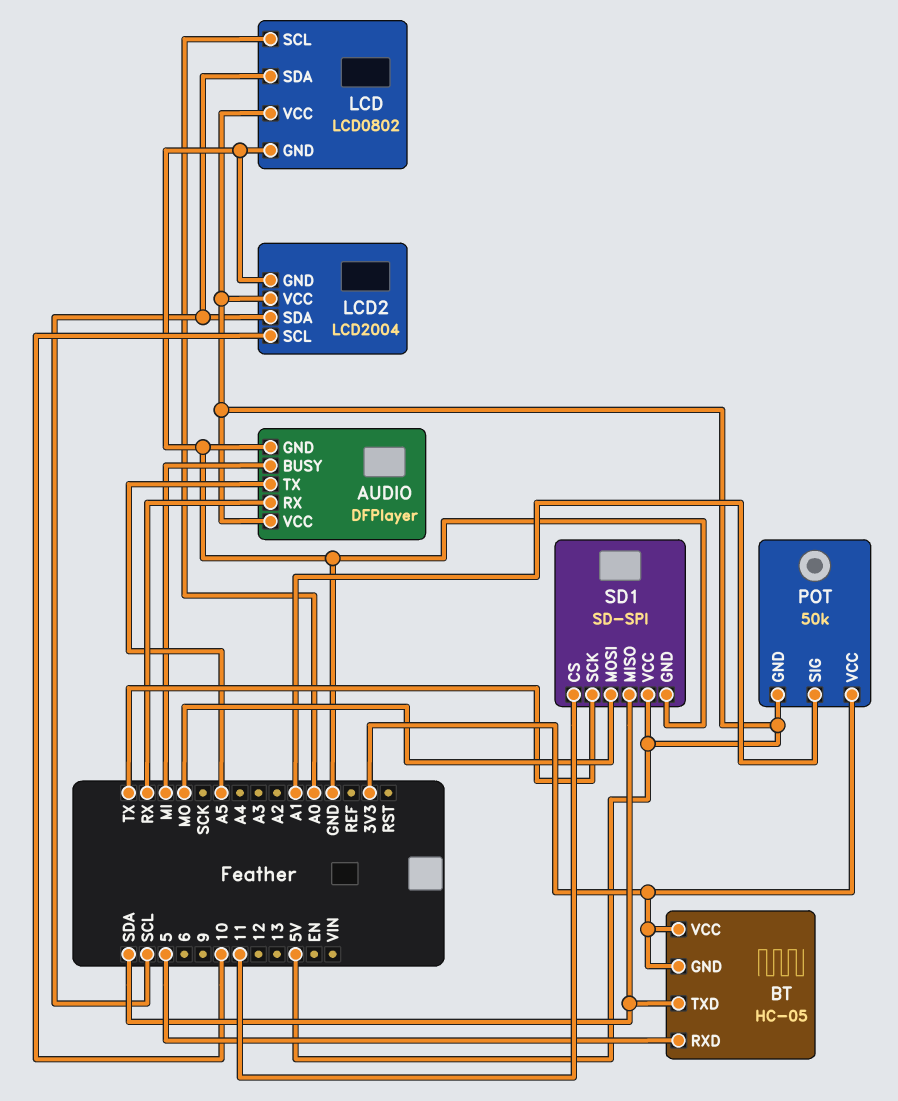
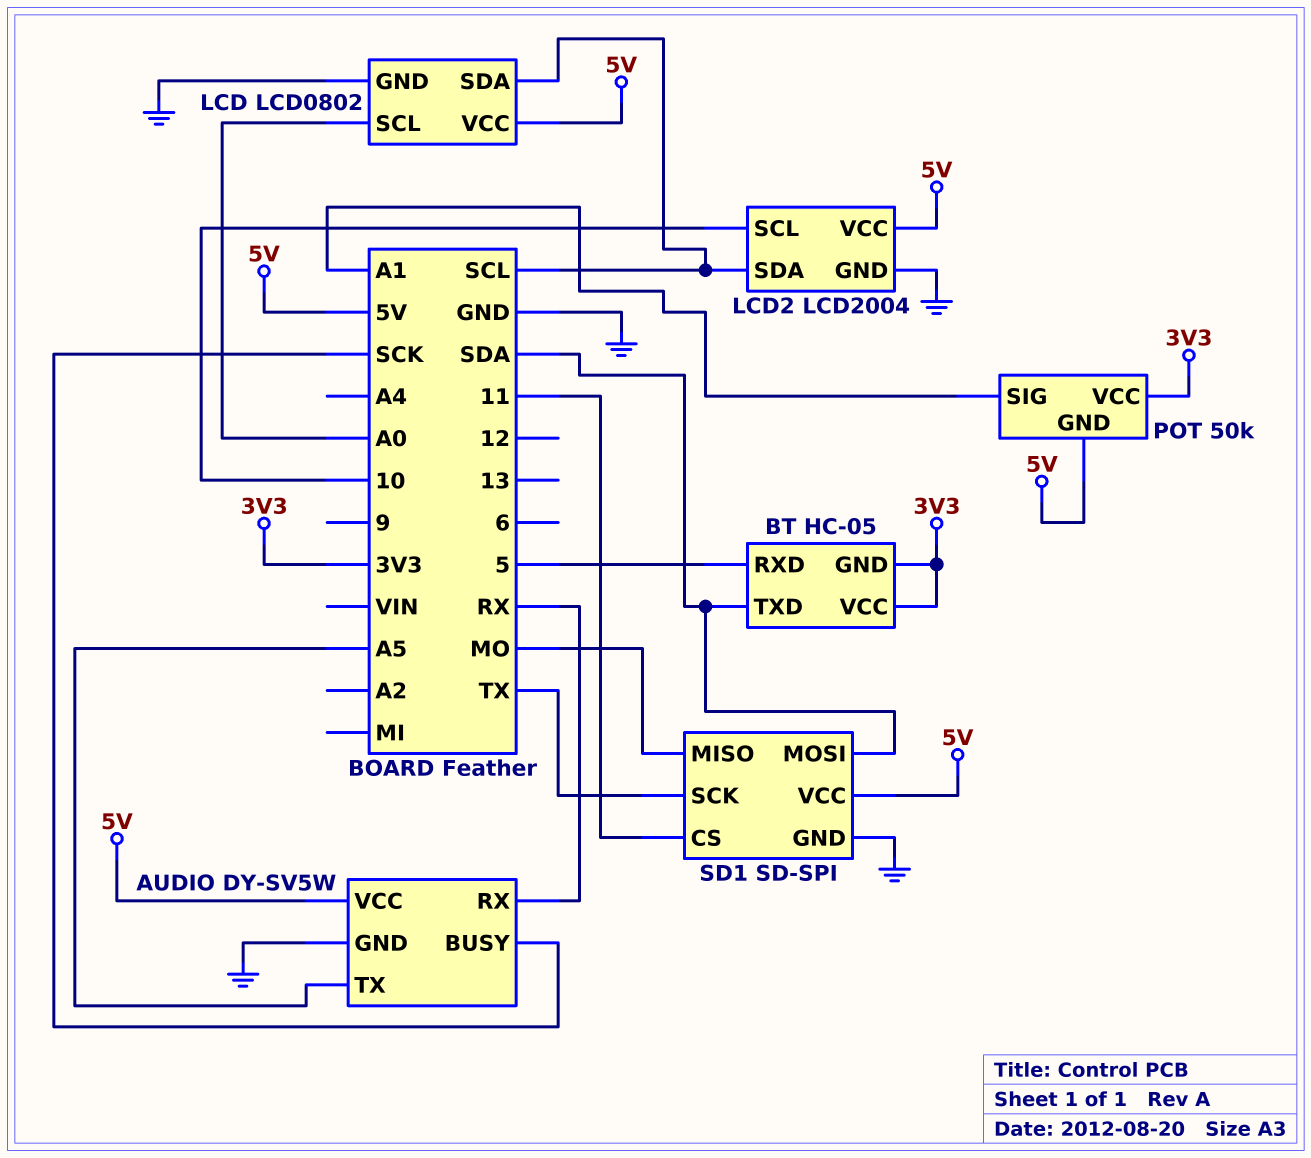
AUDIO: DFPlayer -> DY-SV5W
AUDIO pin BUSY: MI -> SCK
SD1 pin MISO: SDA -> MO
SD1 pin MOSI: MO -> SDA

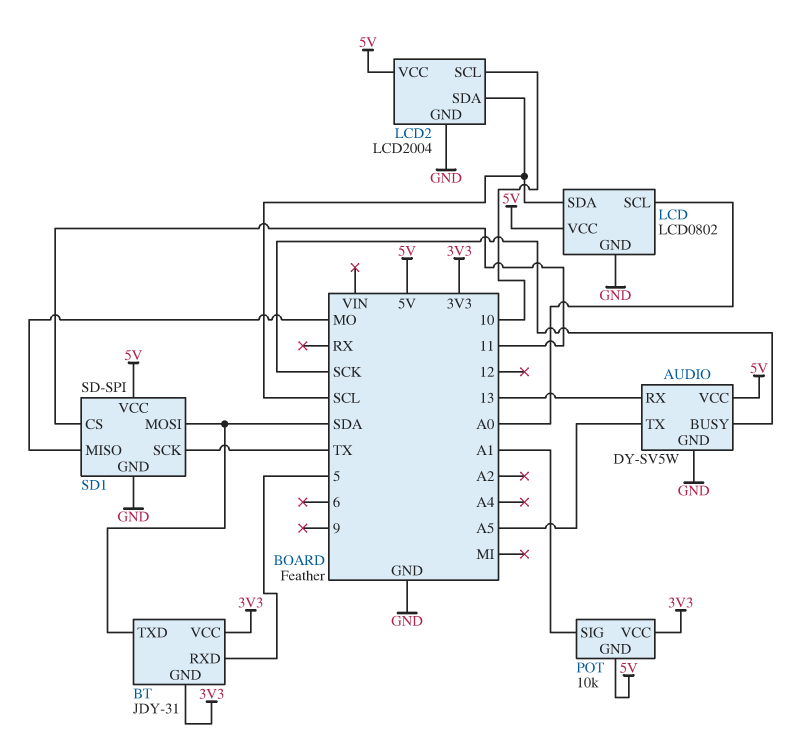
AUDIO pin RX: RX -> 13
BT: HC-05 -> JDY-31
POT: 50k -> 10k

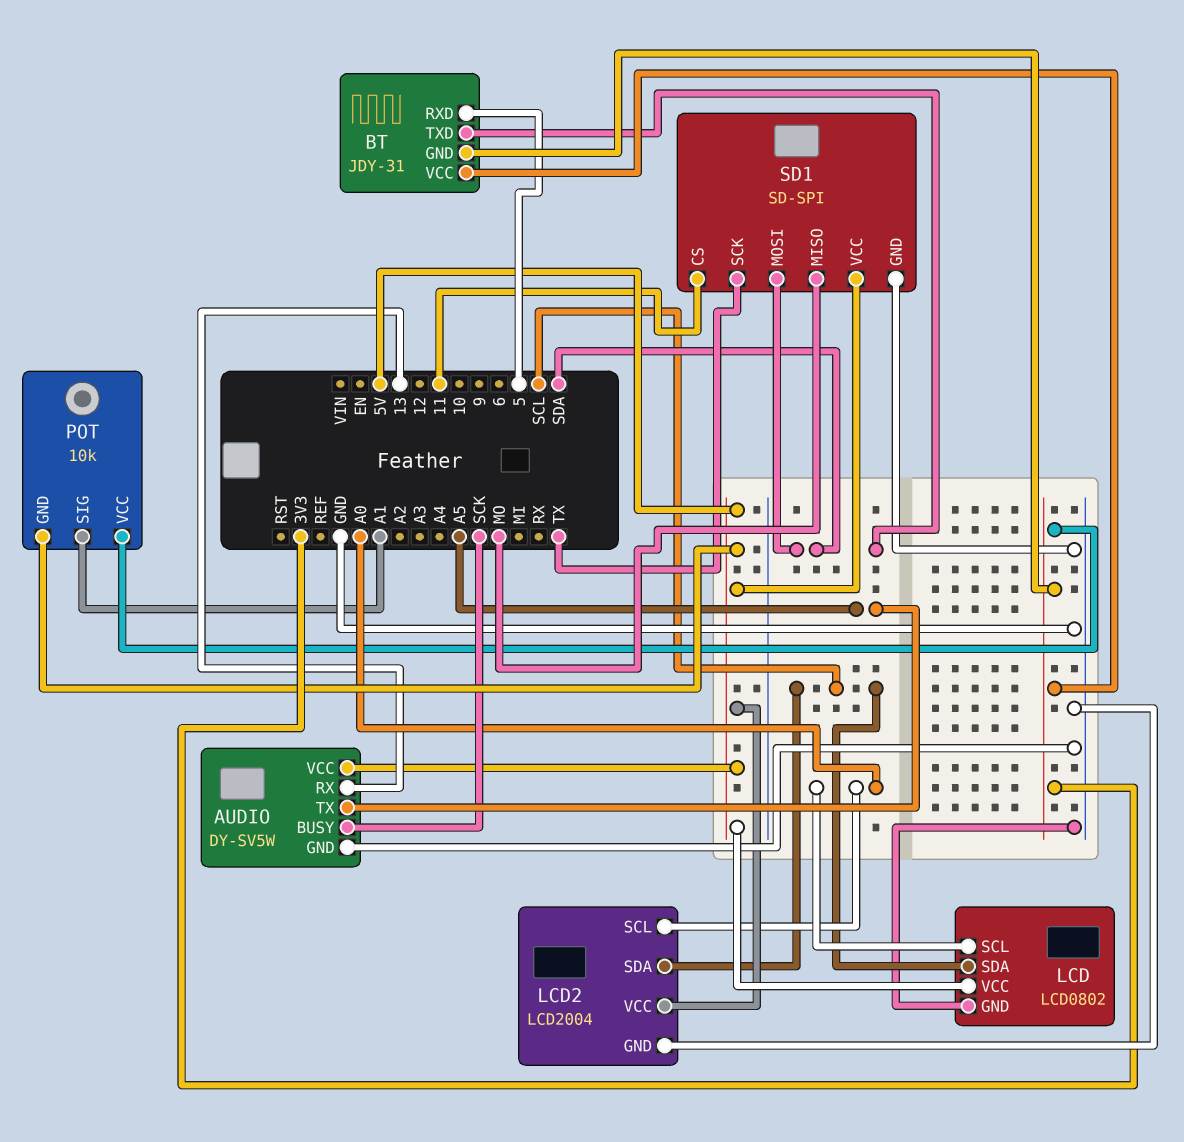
LCD2 pin SCL: 10 -> A0

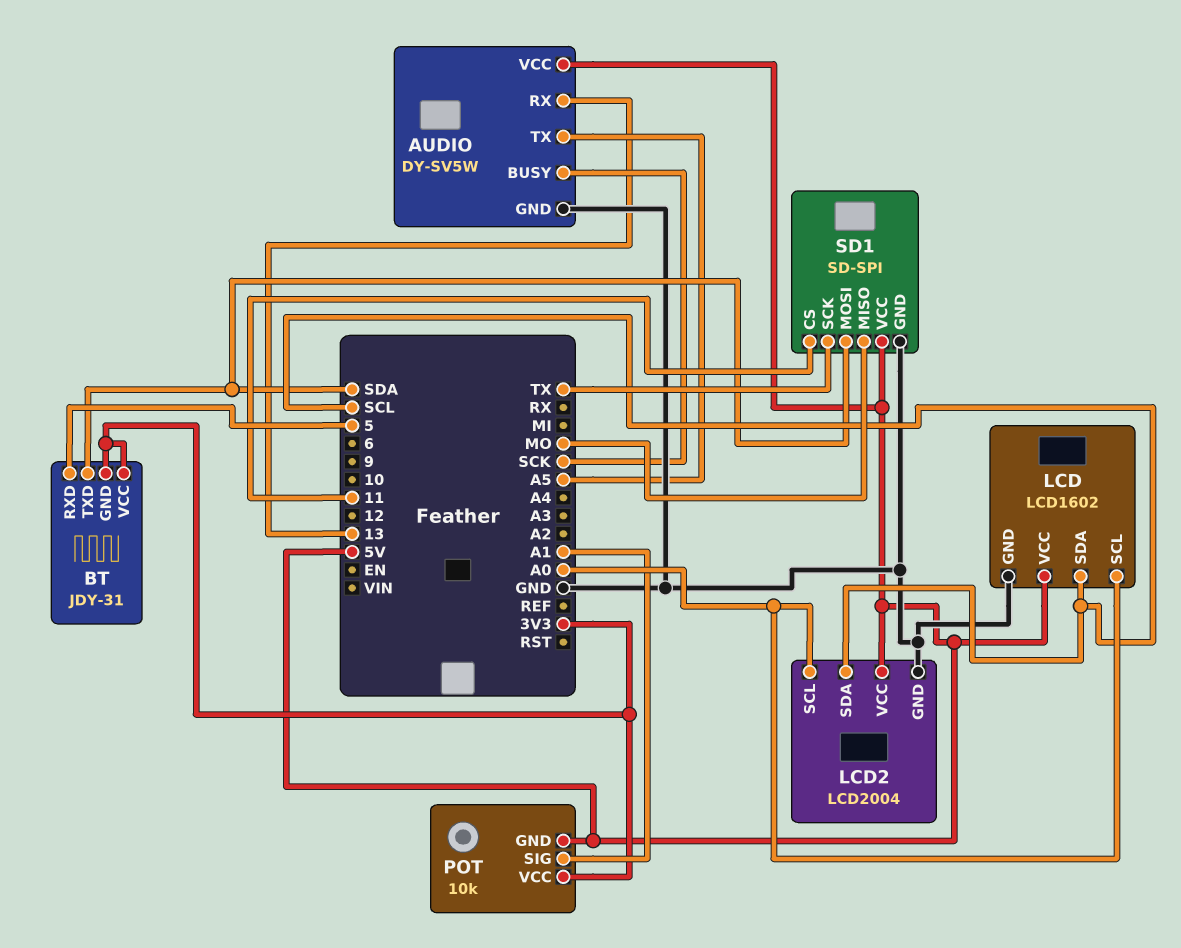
LCD: LCD0802 -> LCD1602

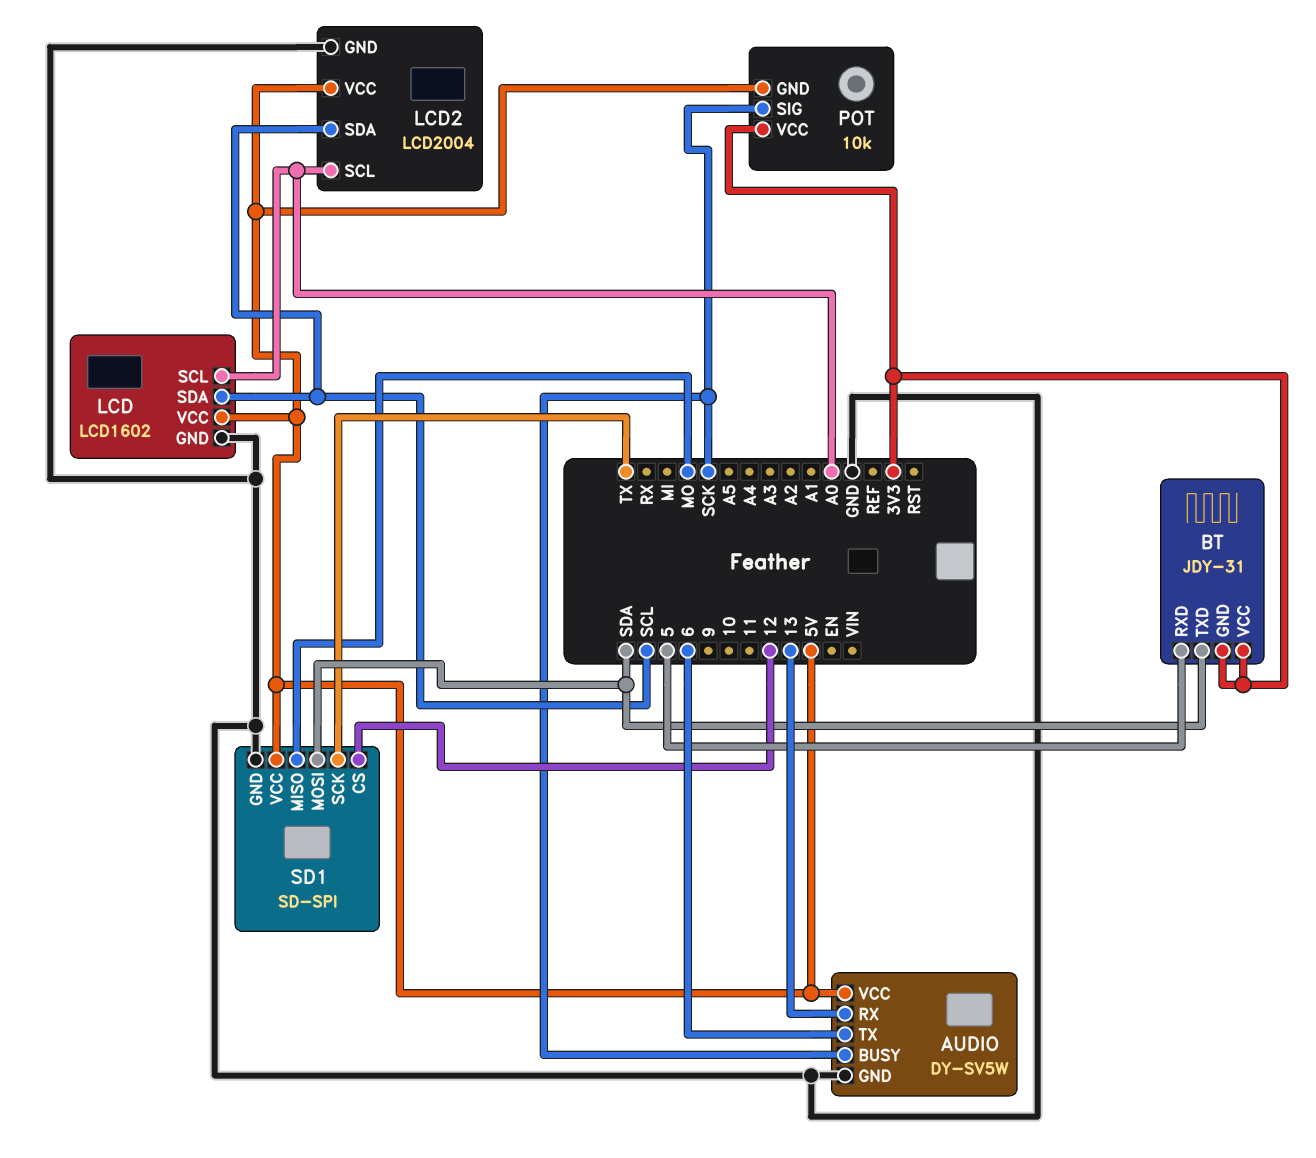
AUDIO pin TX: A5 -> 6
POT pin SIG: A1 -> SCK
SD1 pin CS: 11 -> 12

